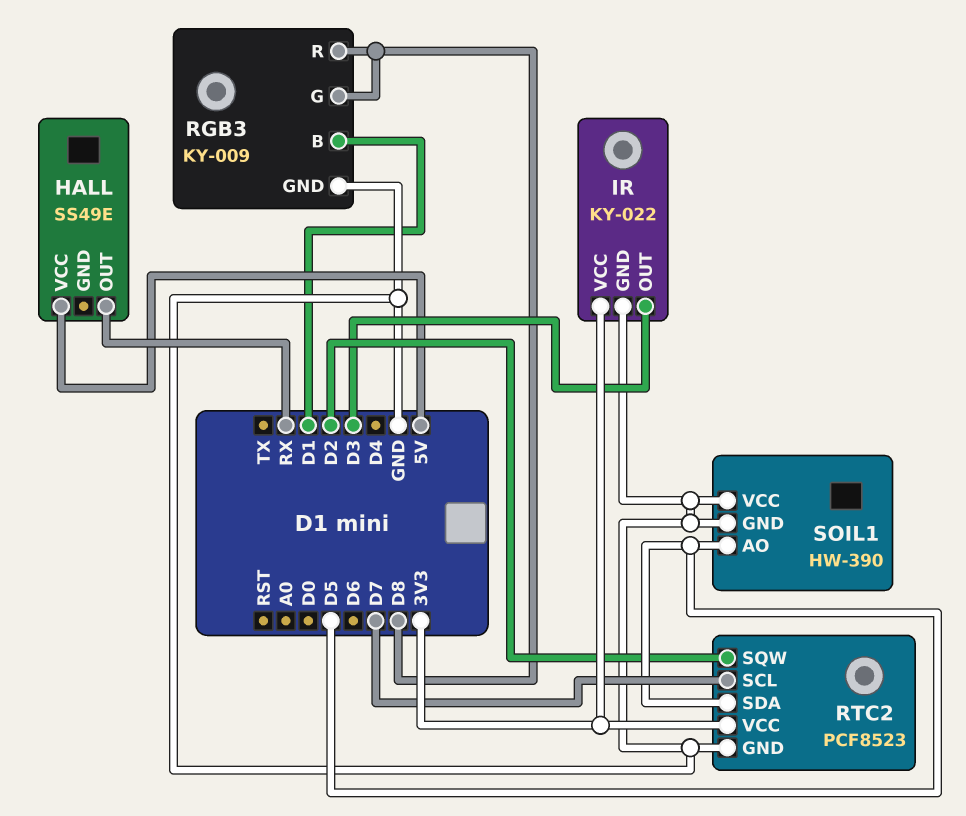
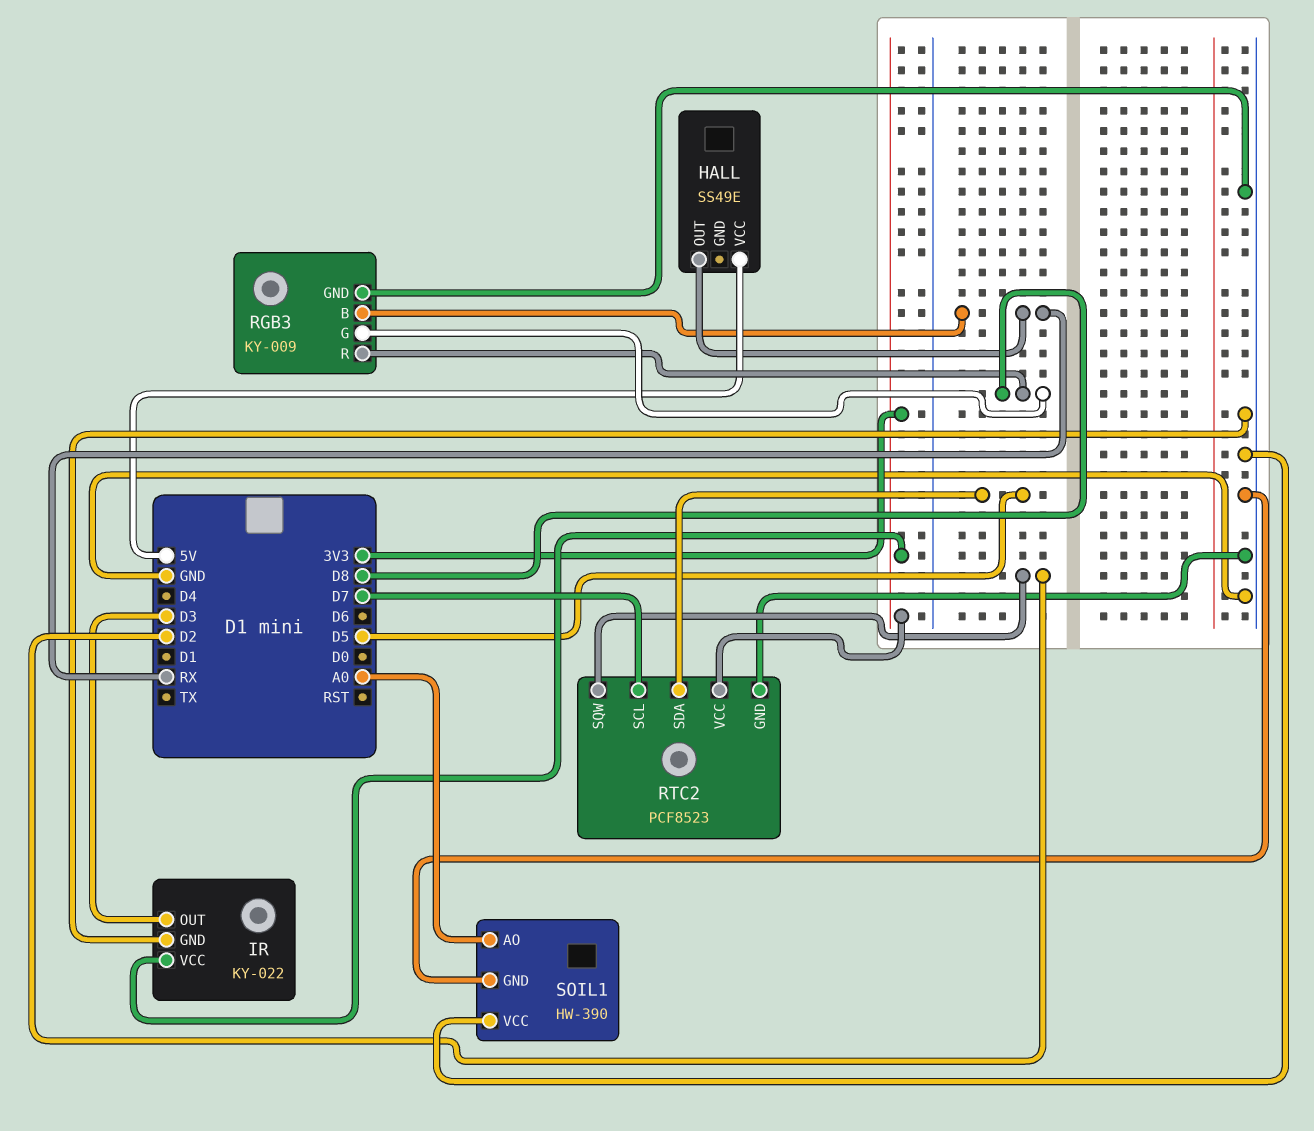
RGB3 pin B: D1 -> RX
SOIL1 pin AO: D5 -> A0

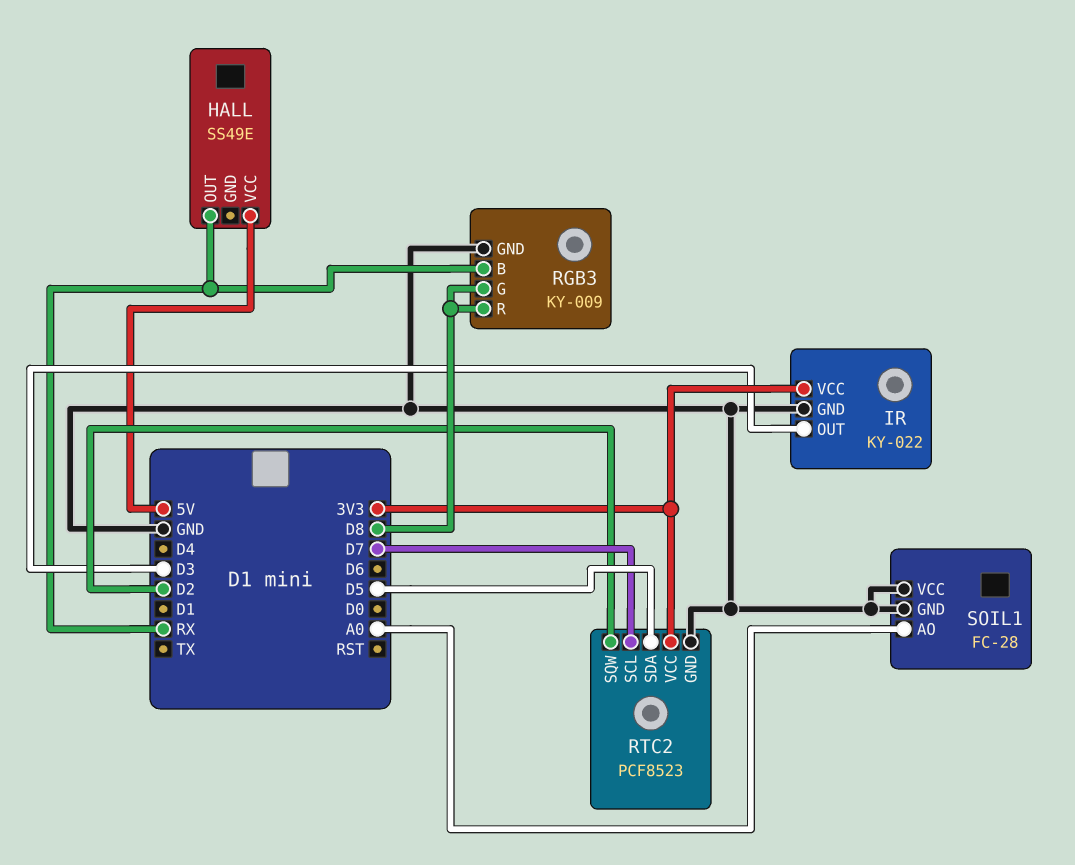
SOIL1: HW-390 -> FC-28

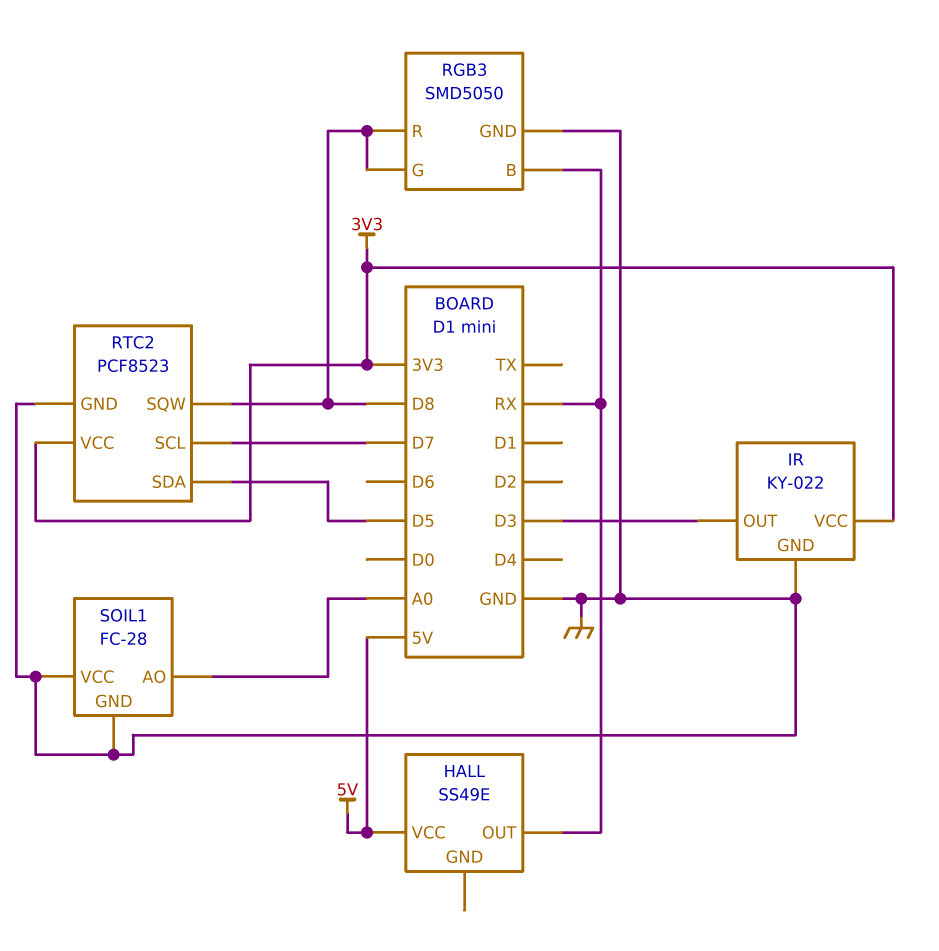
RGB3: KY-009 -> SMD5050
RTC2 pin SQW: D2 -> D8

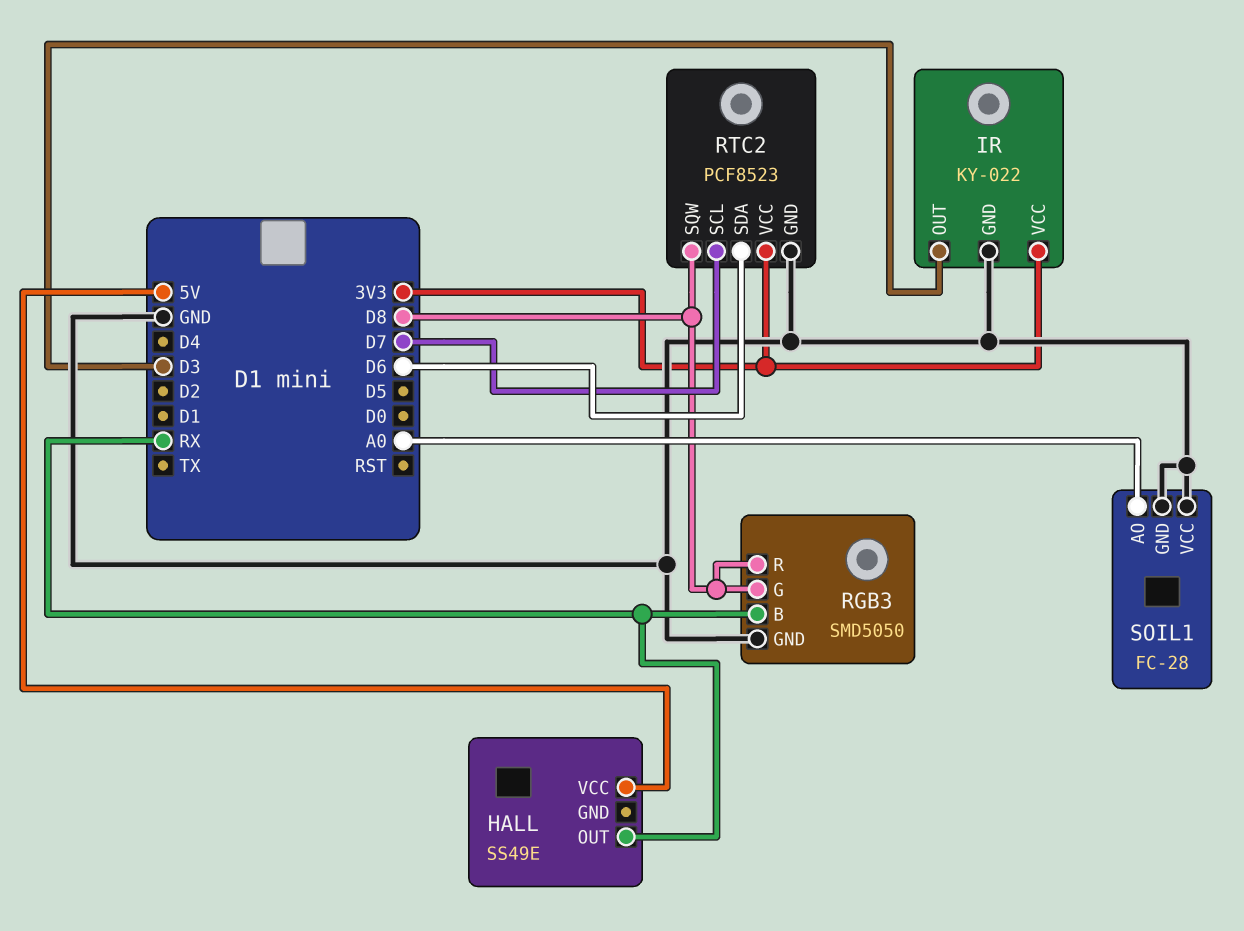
RTC2 pin SDA: D5 -> D6

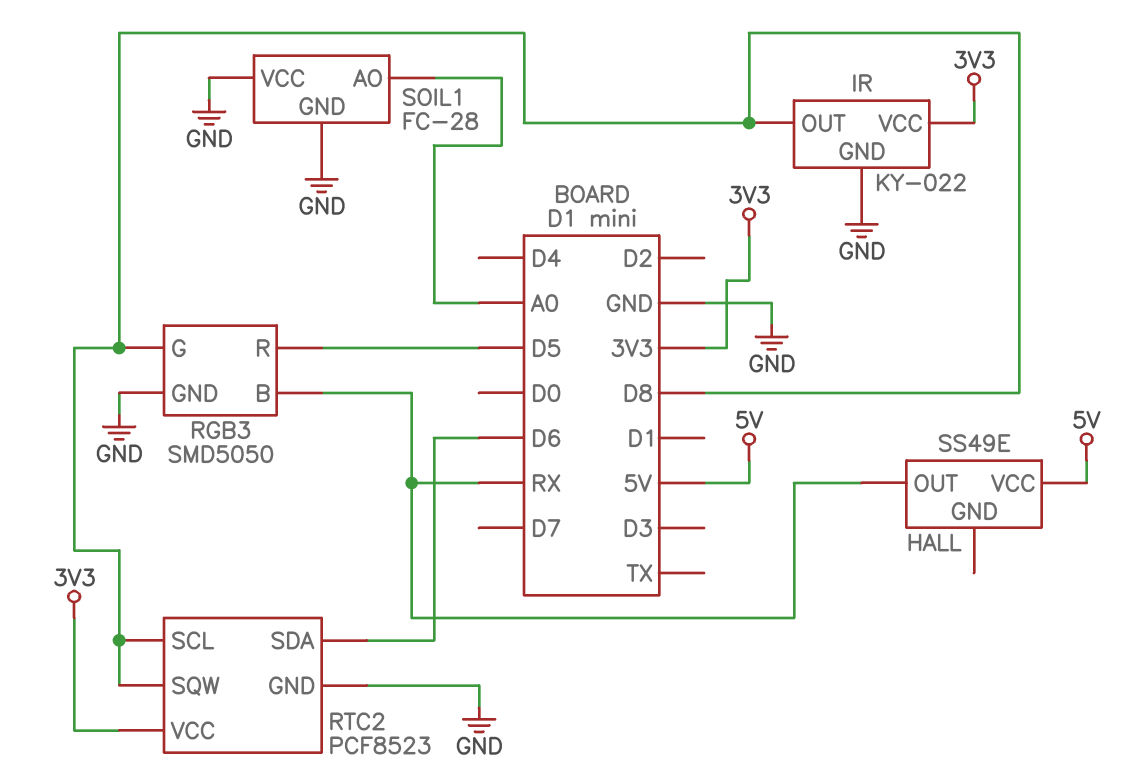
IR pin OUT: D3 -> D8
RGB3 pin R: D8 -> D5
RTC2 pin SCL: D7 -> D8

